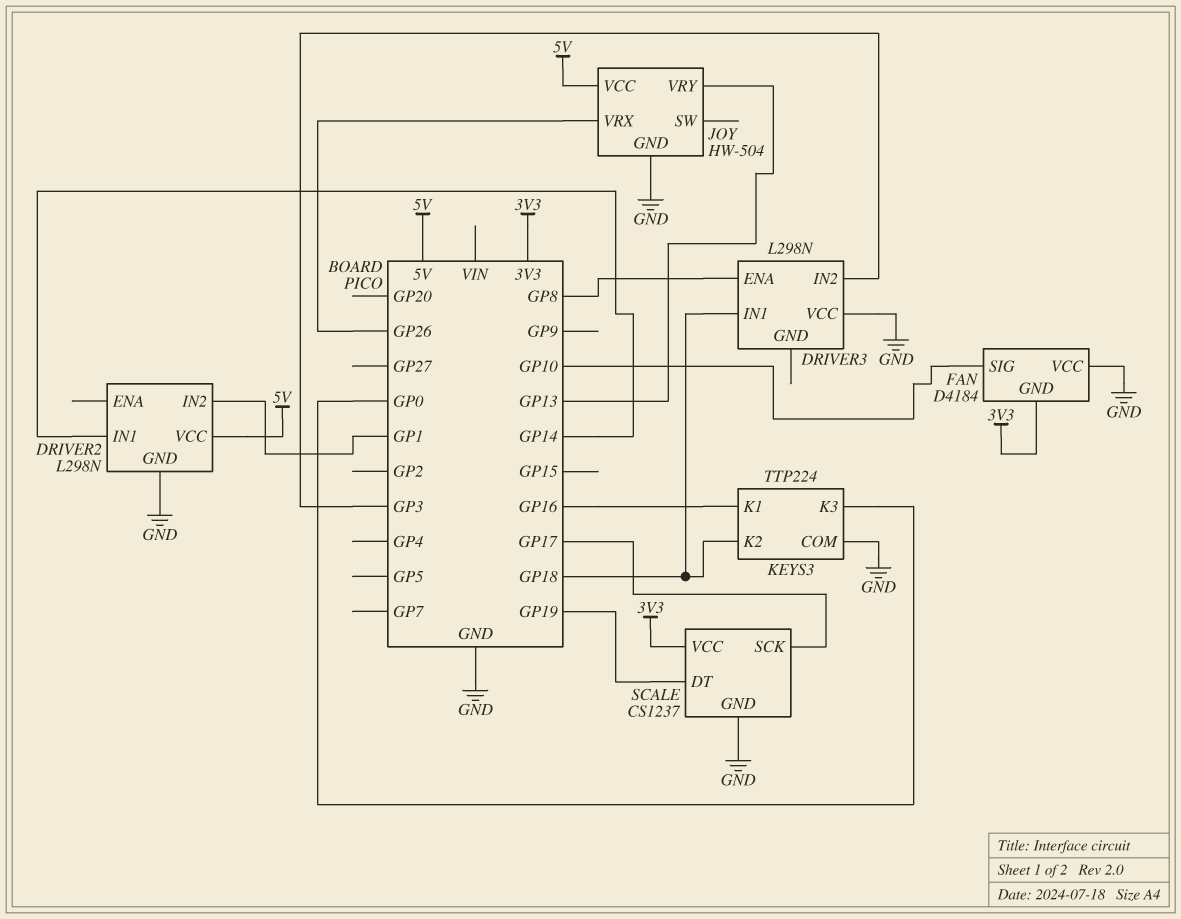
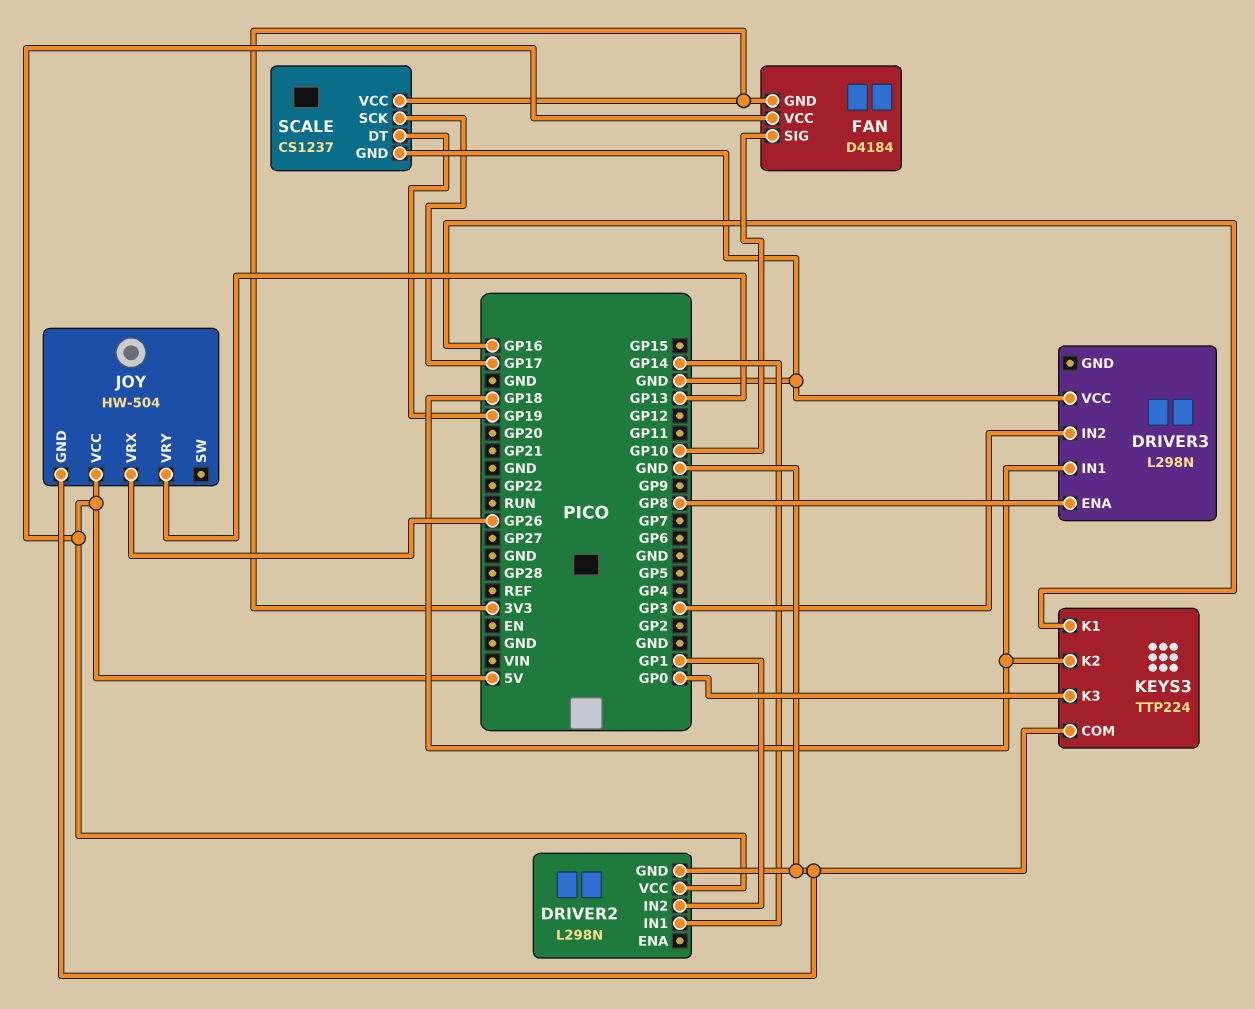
FAN pin VCC: GND -> 5V

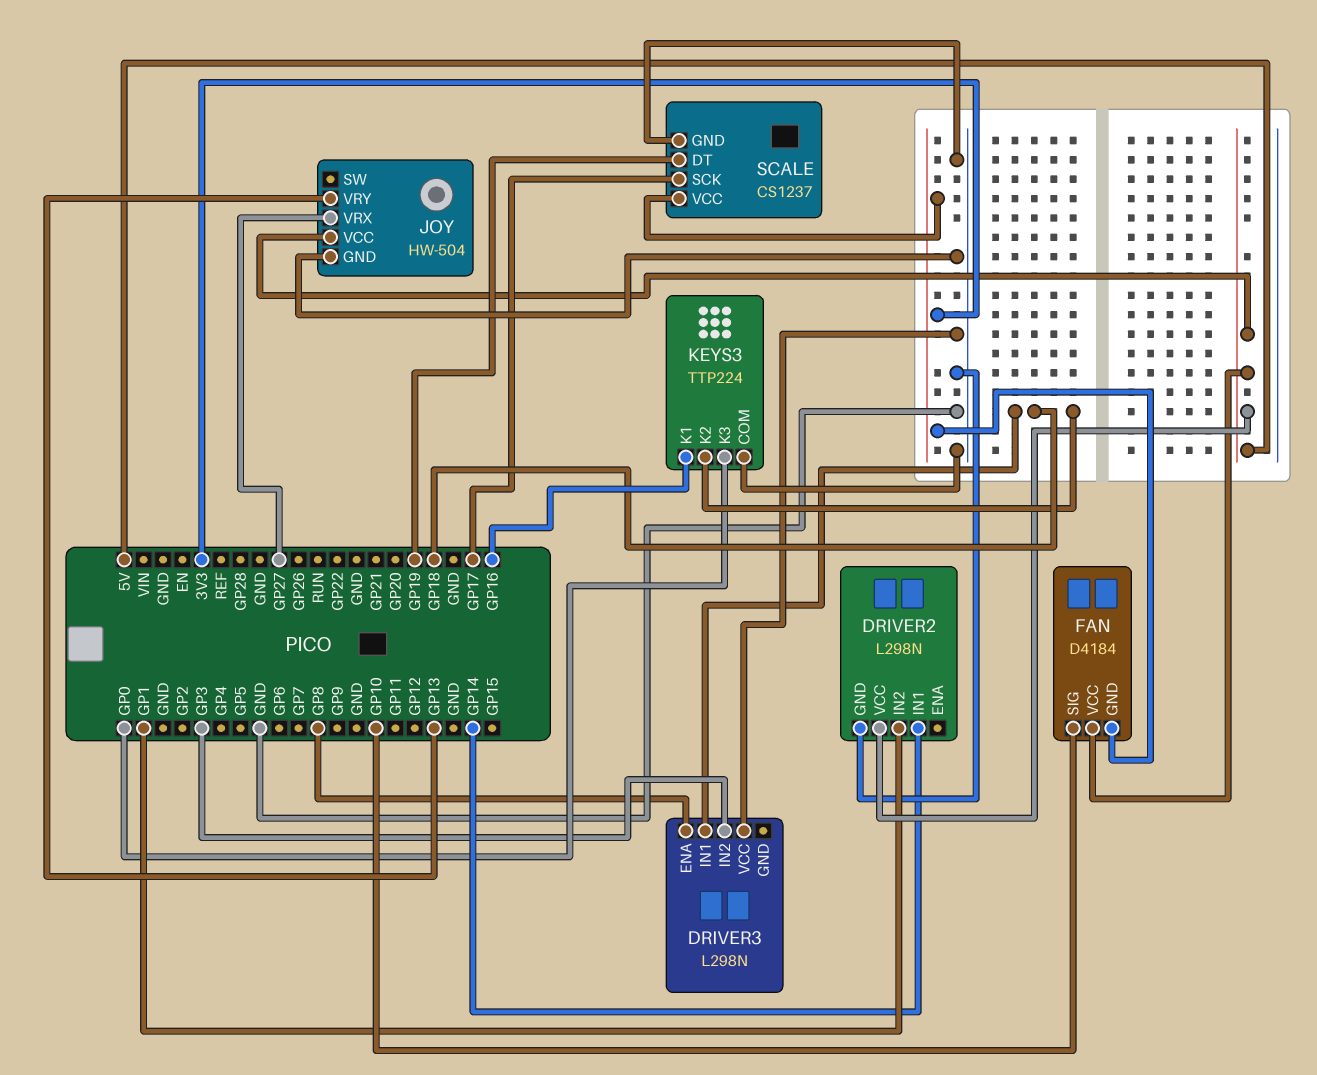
JOY pin VRX: GP26 -> GP27

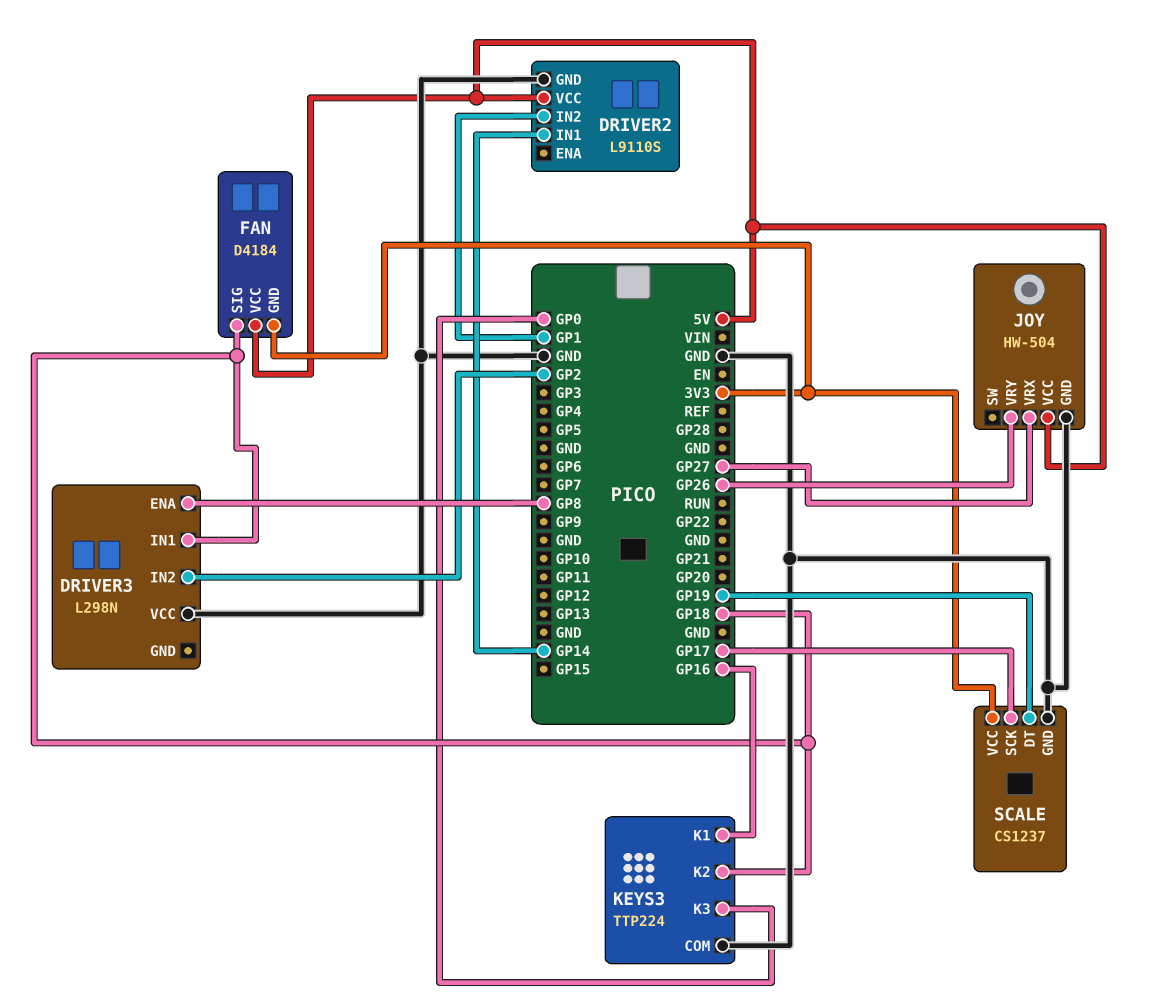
DRIVER2: L298N -> L9110S
DRIVER3 pin IN2: GP3 -> GP2
FAN pin SIG: GP10 -> GP18
JOY pin VRY: GP13 -> GP26

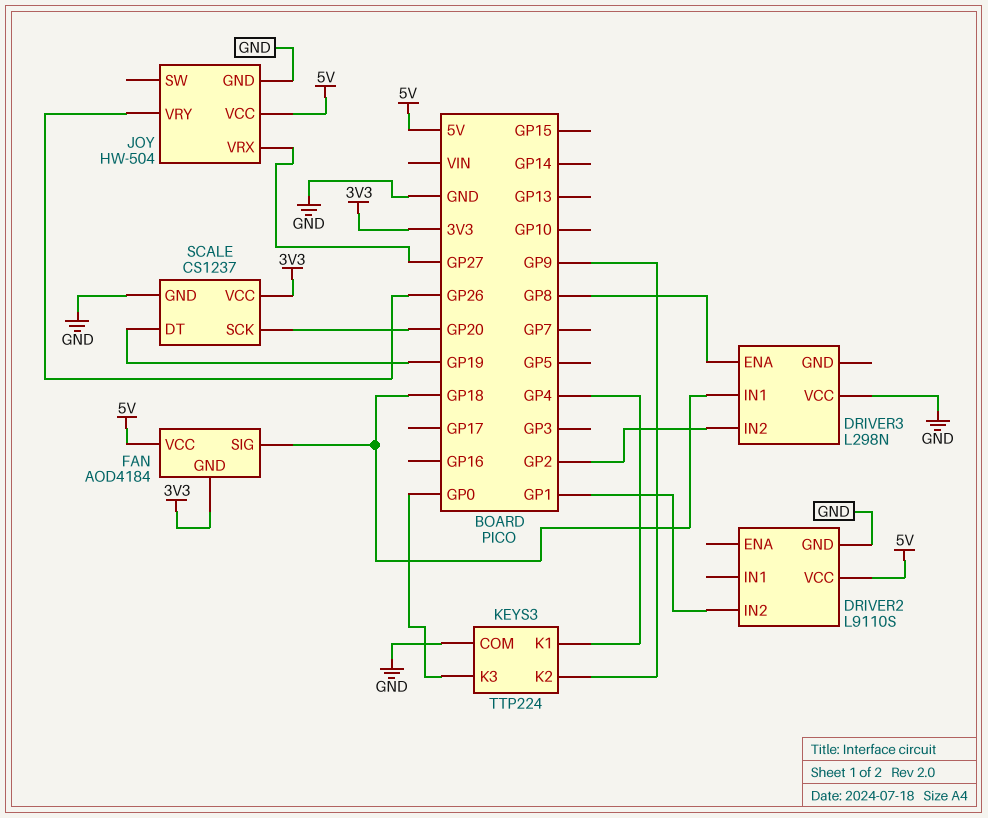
DRIVER2 pin IN1: GP14 -> none
FAN: D4184 -> AOD4184
KEYS3 pin K1: GP16 -> GP4
KEYS3 pin K2: GP18 -> GP9
SCALE pin SCK: GP17 -> GP20

